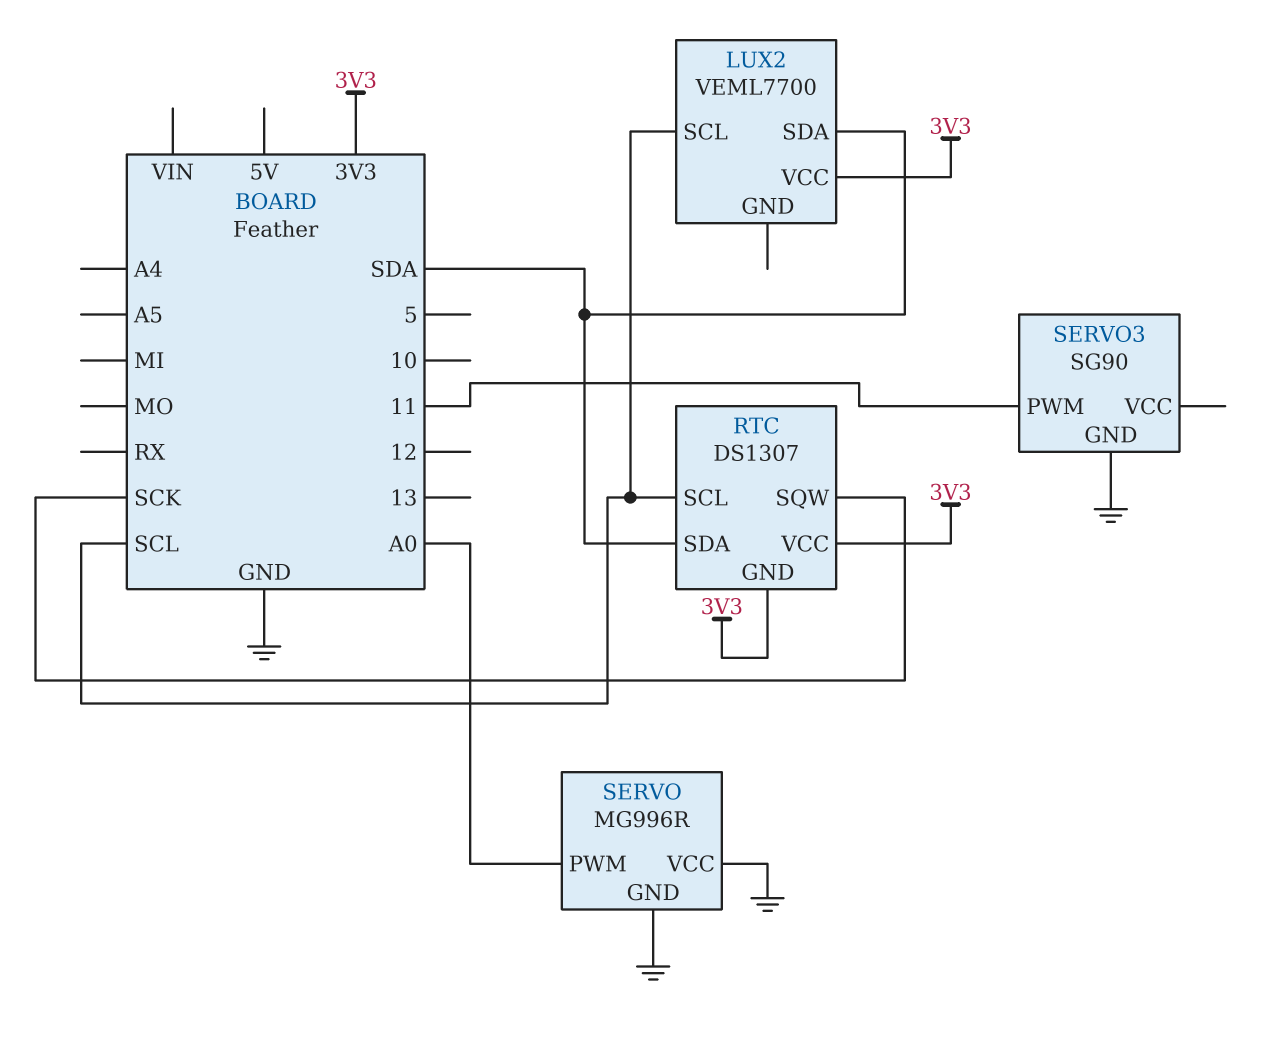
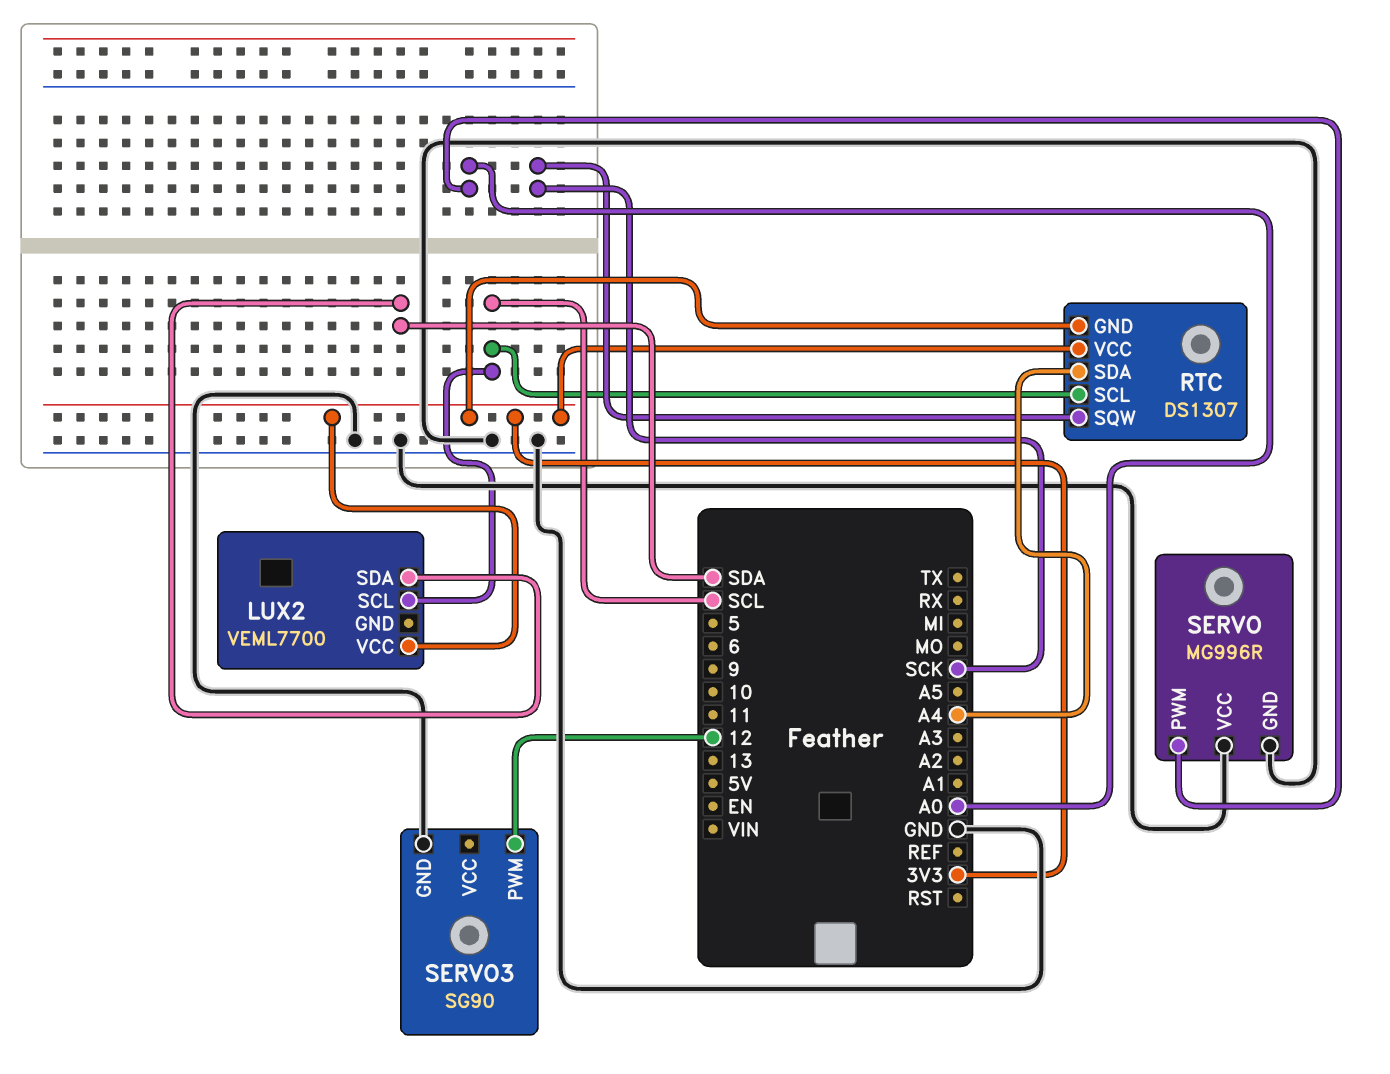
RTC pin SDA: SDA -> A4
SERVO3 pin PWM: 11 -> 12

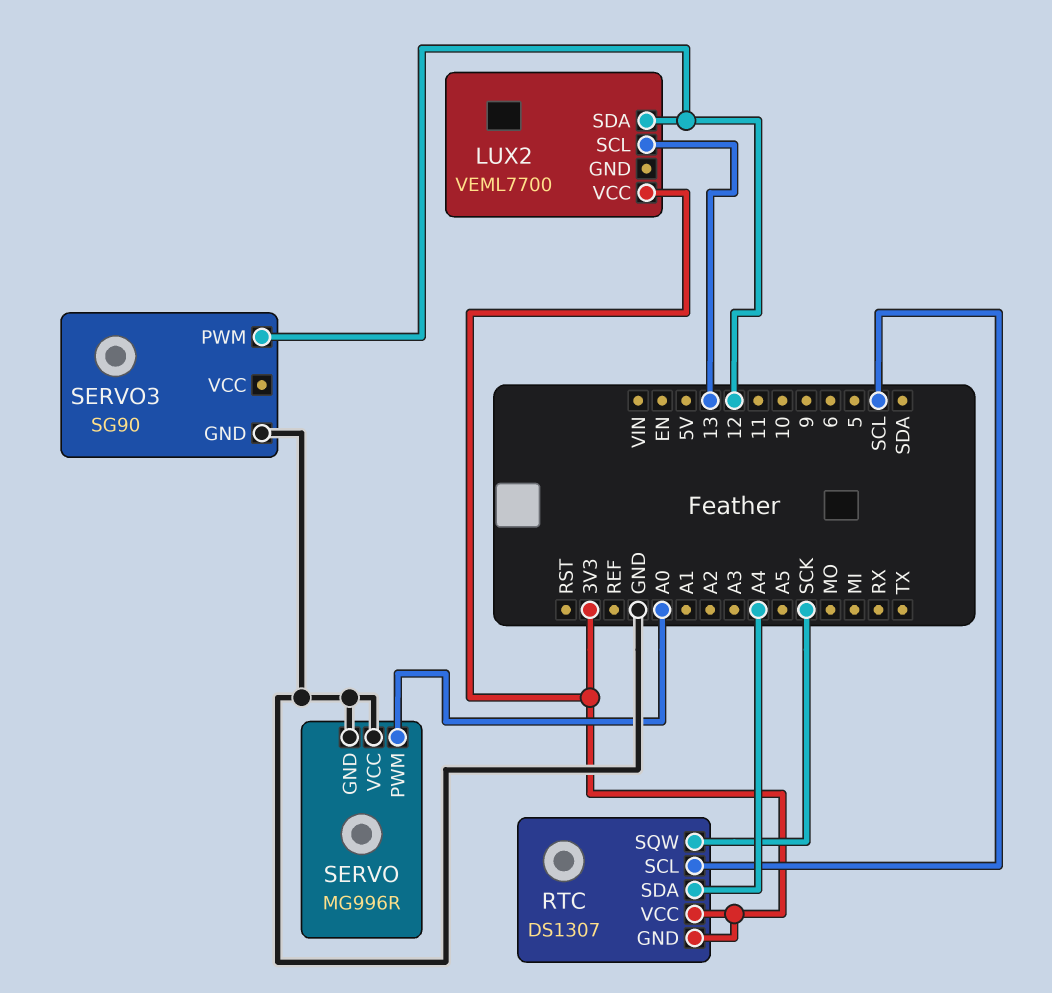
LUX2 pin SCL: SCL -> 13
LUX2 pin SDA: SDA -> 12

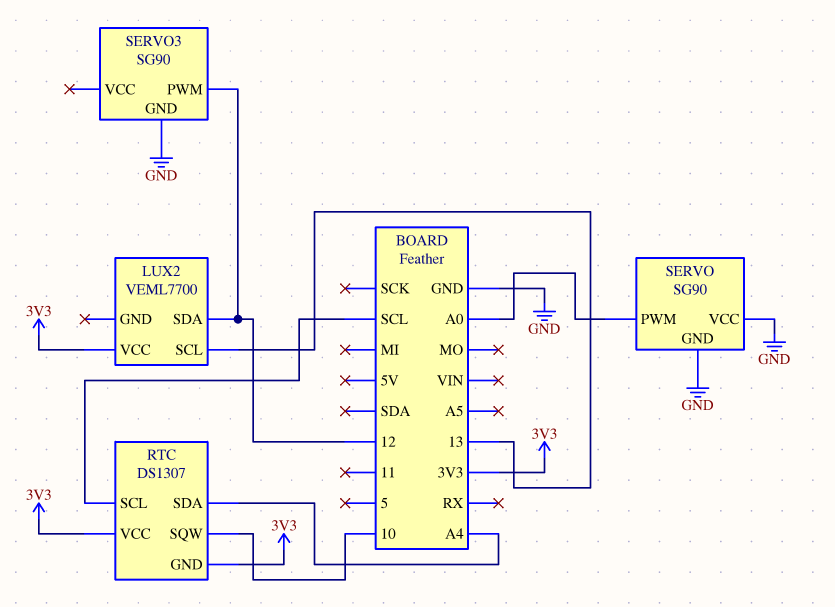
RTC pin SQW: SCK -> 10
SERVO: MG996R -> SG90

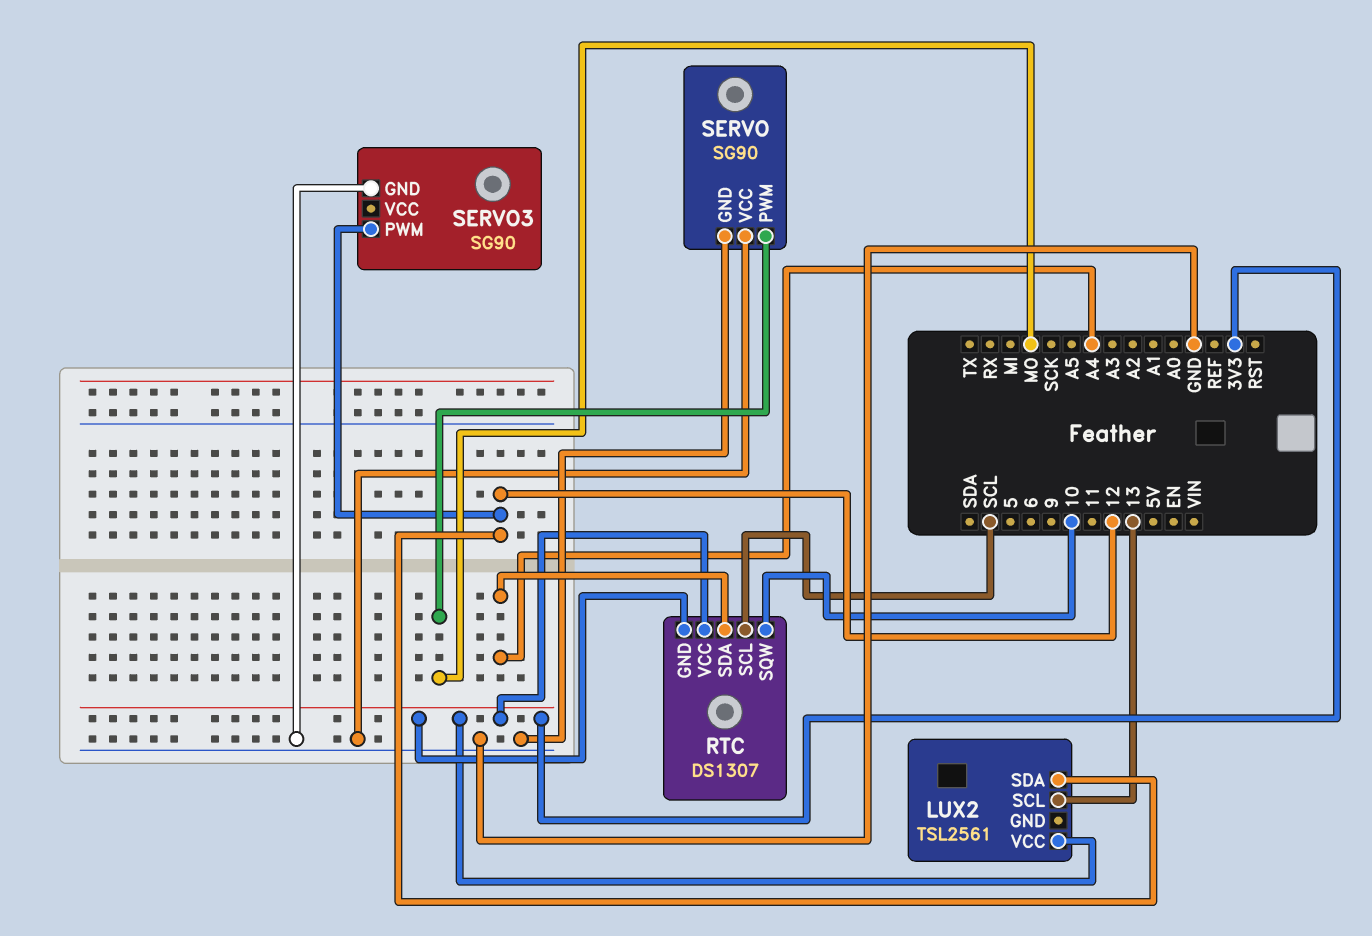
LUX2: VEML7700 -> TSL2561
SERVO pin PWM: A0 -> MO

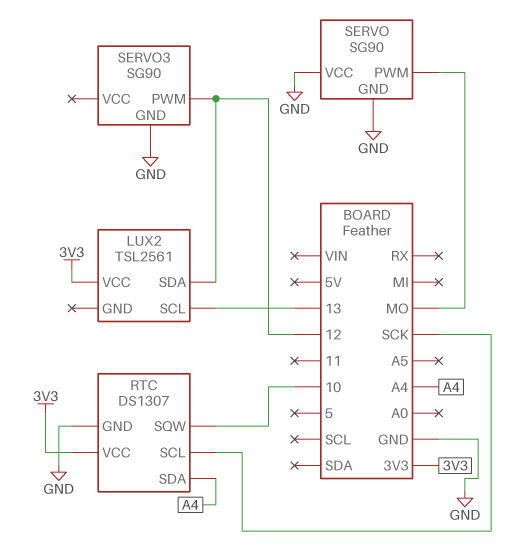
RTC pin GND: 3V3 -> GND
RTC pin SCL: SCL -> SCK

